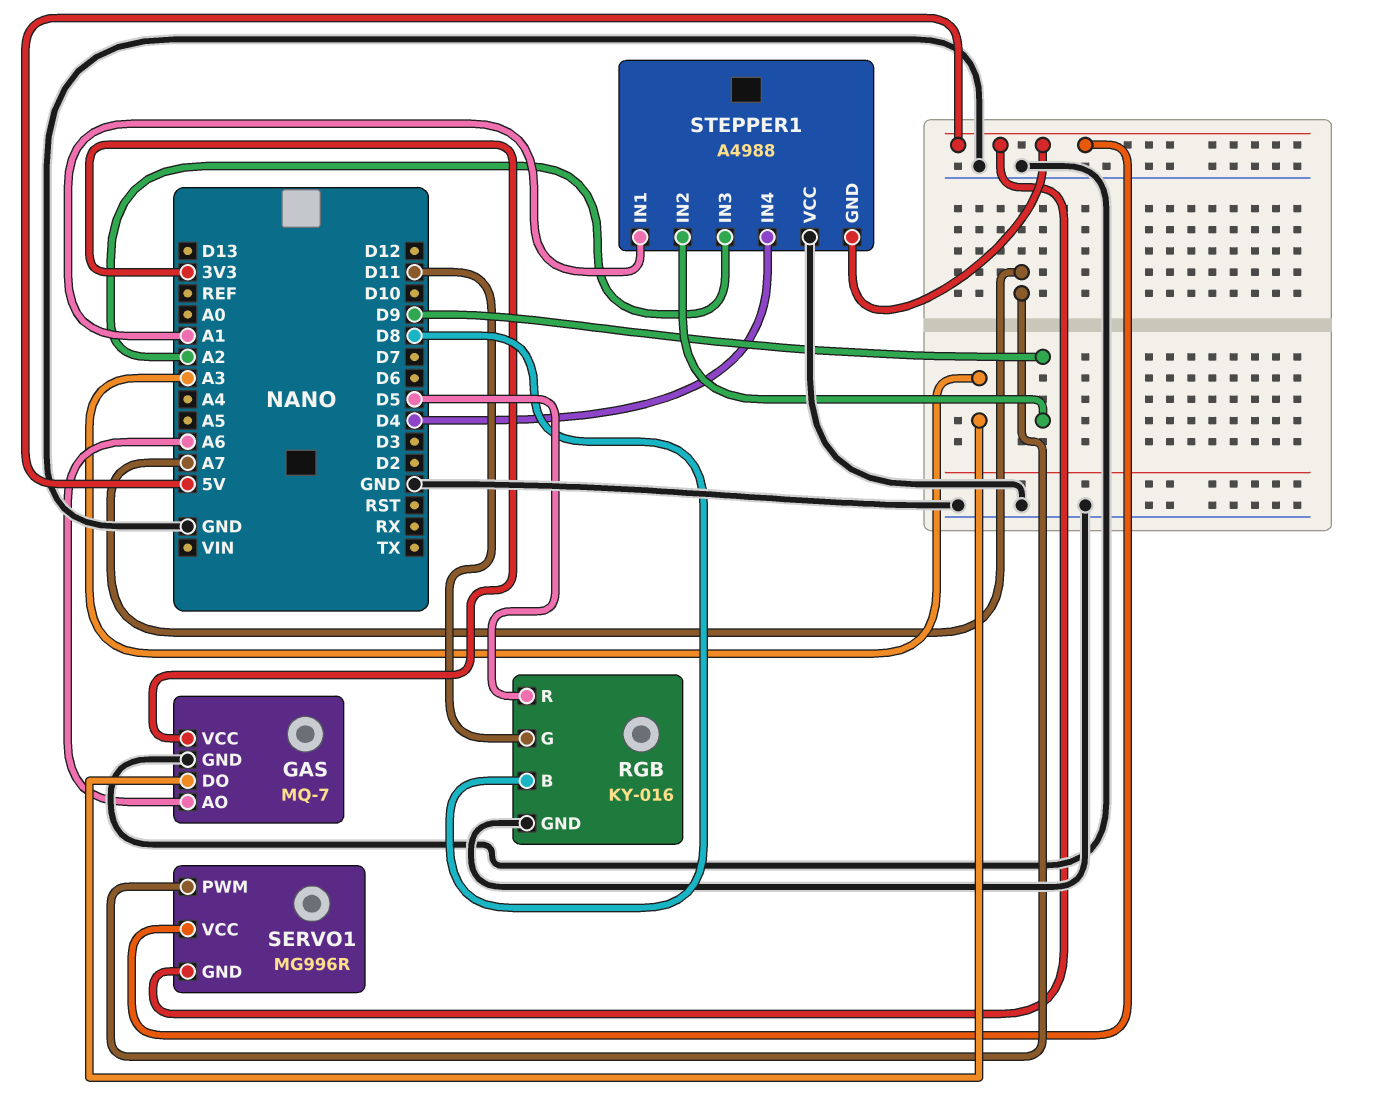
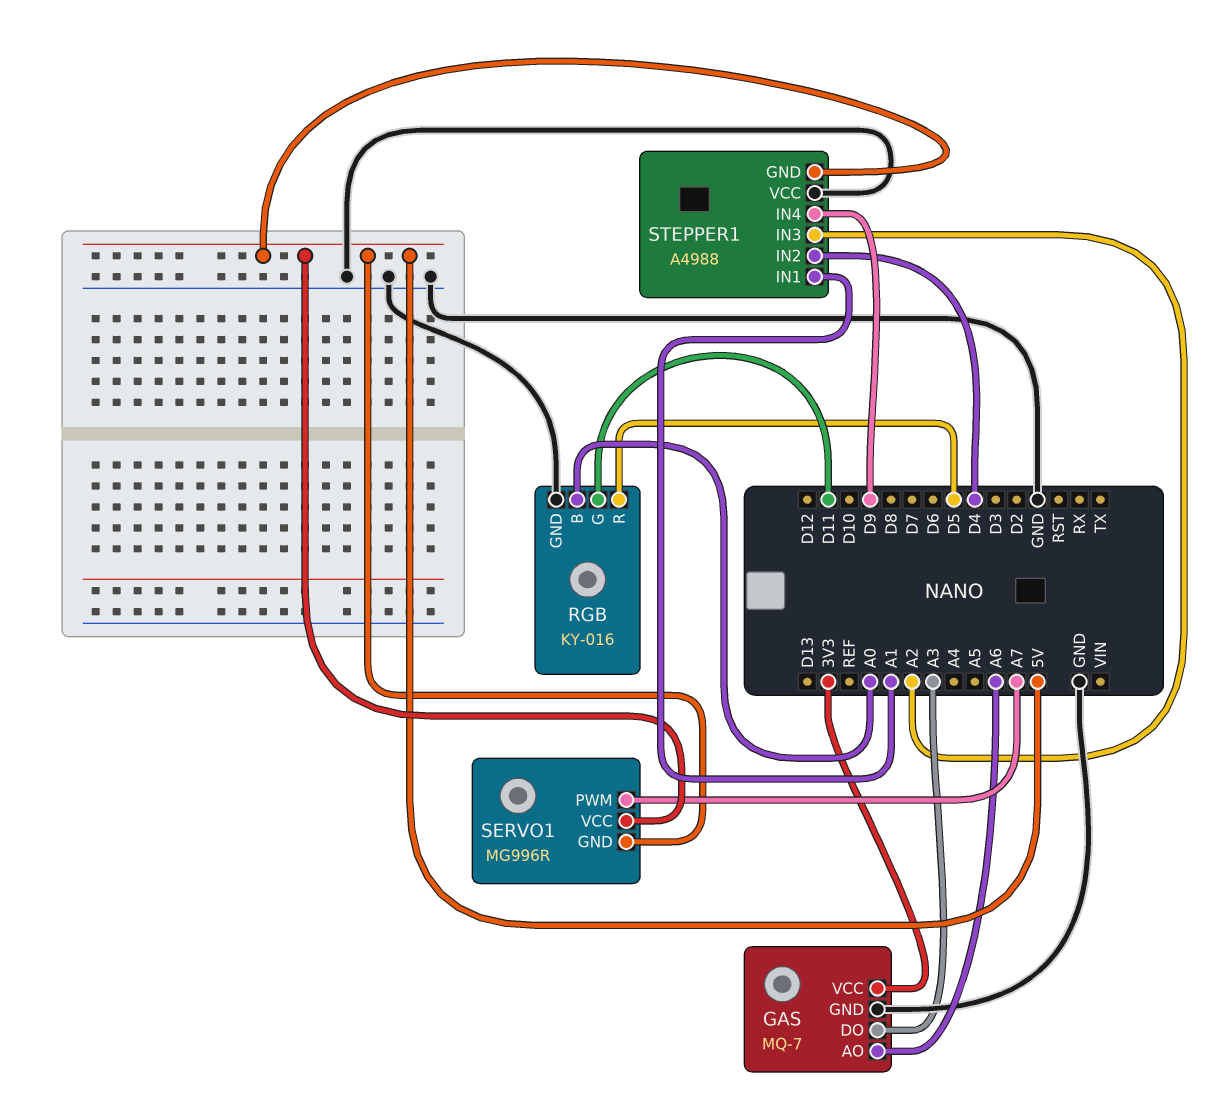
RGB pin B: D8 -> A0
STEPPER1 pin IN2: D9 -> D4
STEPPER1 pin IN4: D4 -> D9

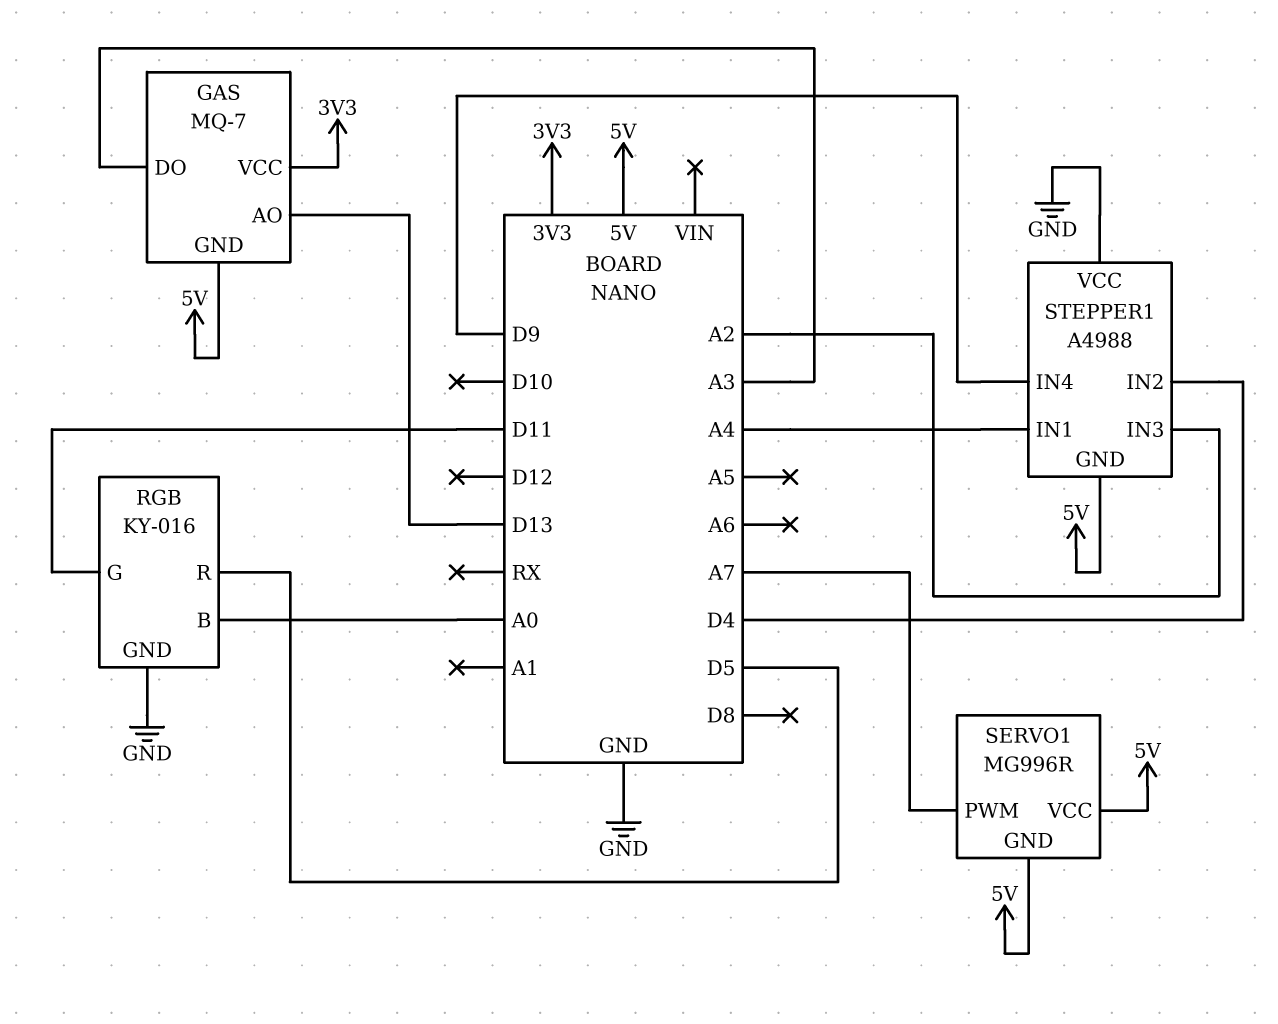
GAS pin AO: A6 -> D13
GAS pin GND: GND -> 5V
STEPPER1 pin IN1: A1 -> A4

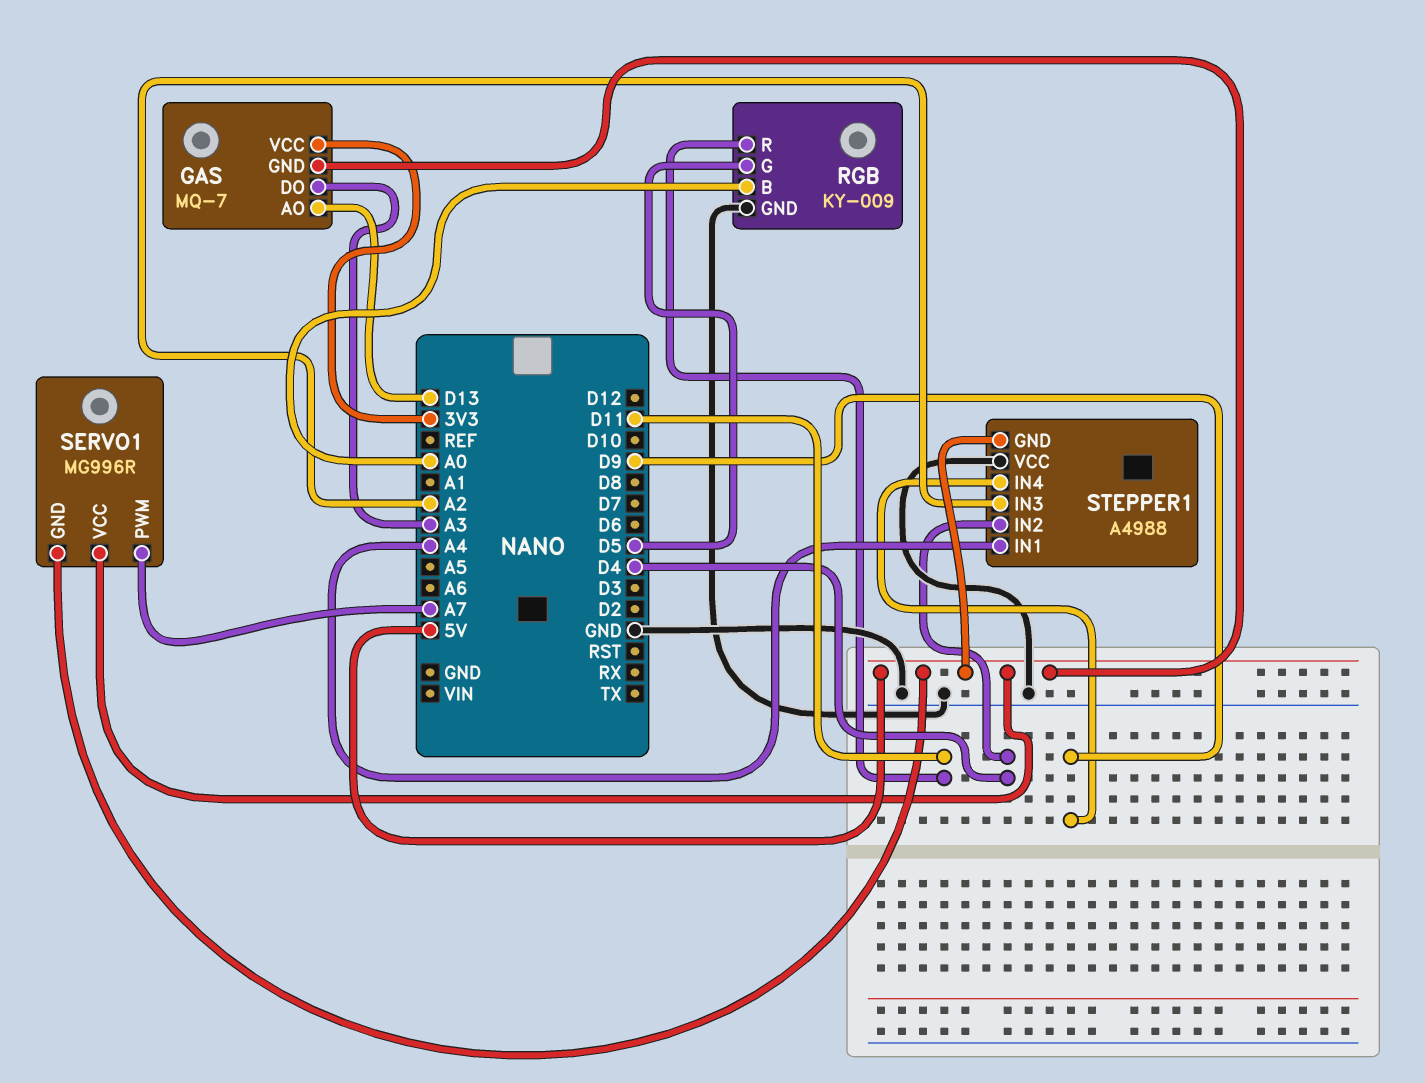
RGB: KY-016 -> KY-009
RGB pin G: D11 -> D5
RGB pin R: D5 -> D11

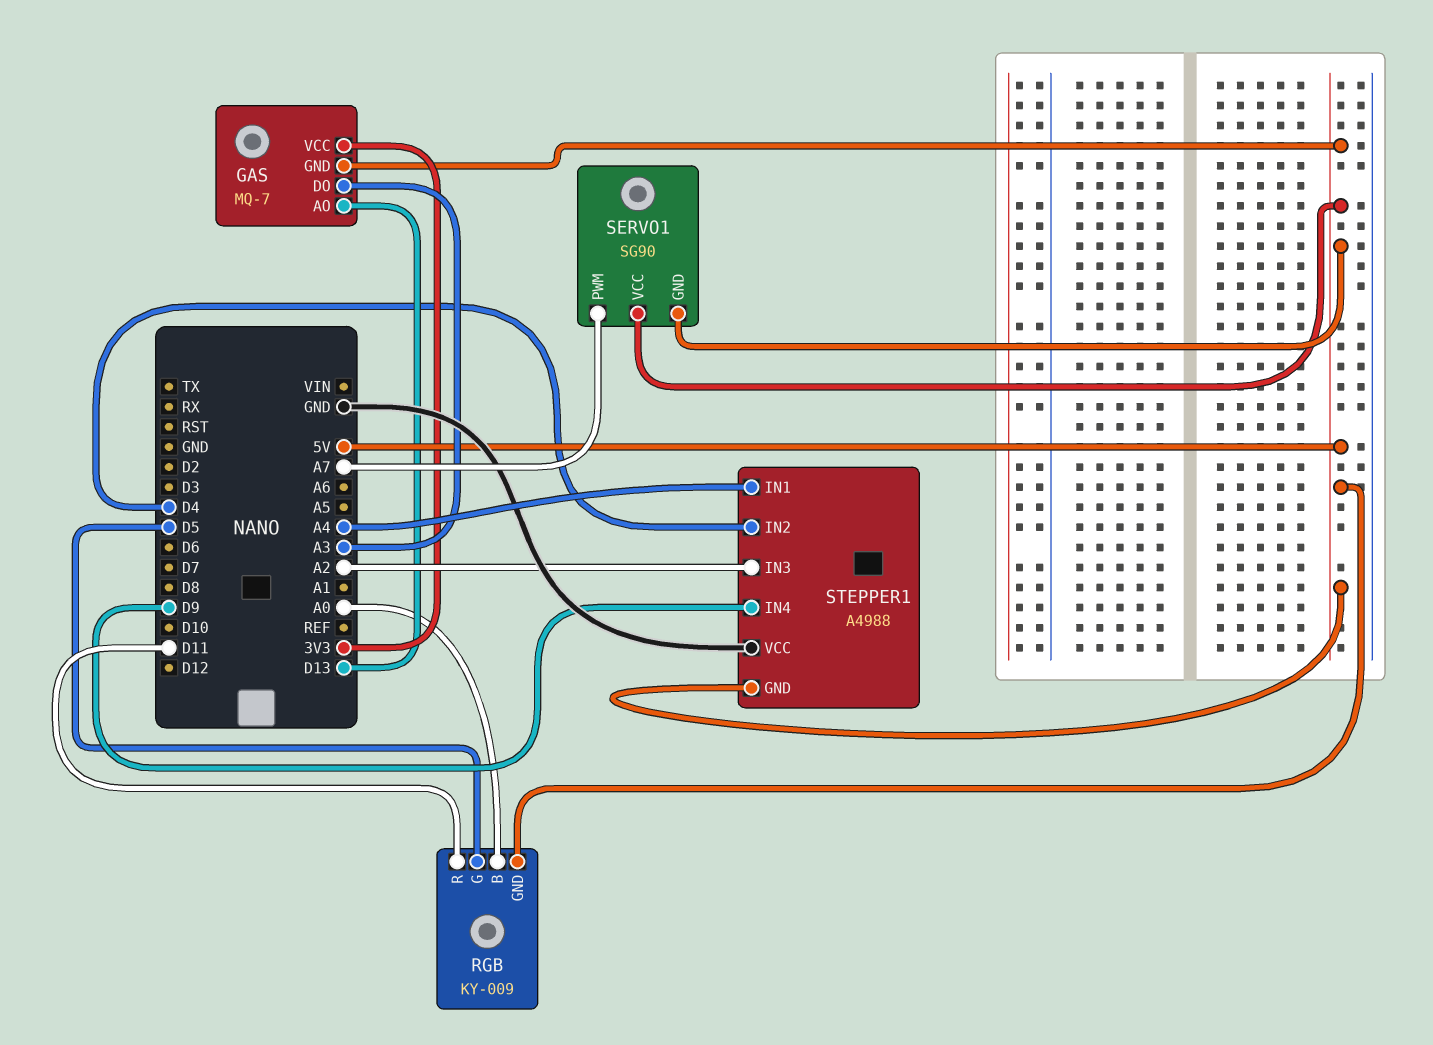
RGB pin GND: GND -> 5V
SERVO1: MG996R -> SG90

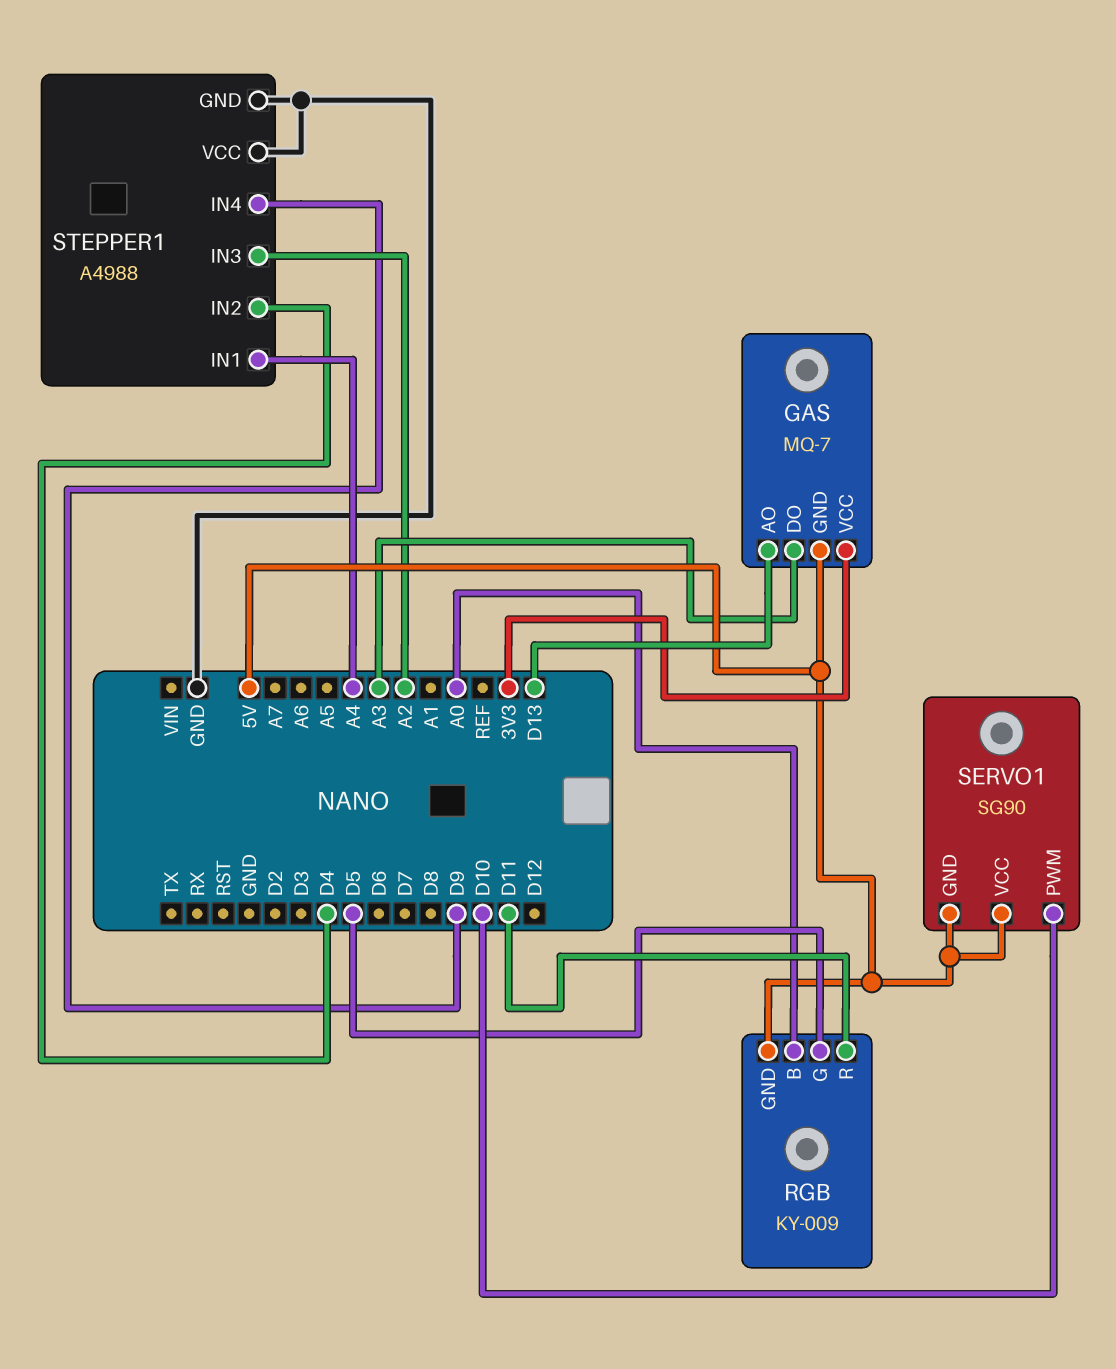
SERVO1 pin PWM: A7 -> D10
STEPPER1 pin GND: 5V -> GND

